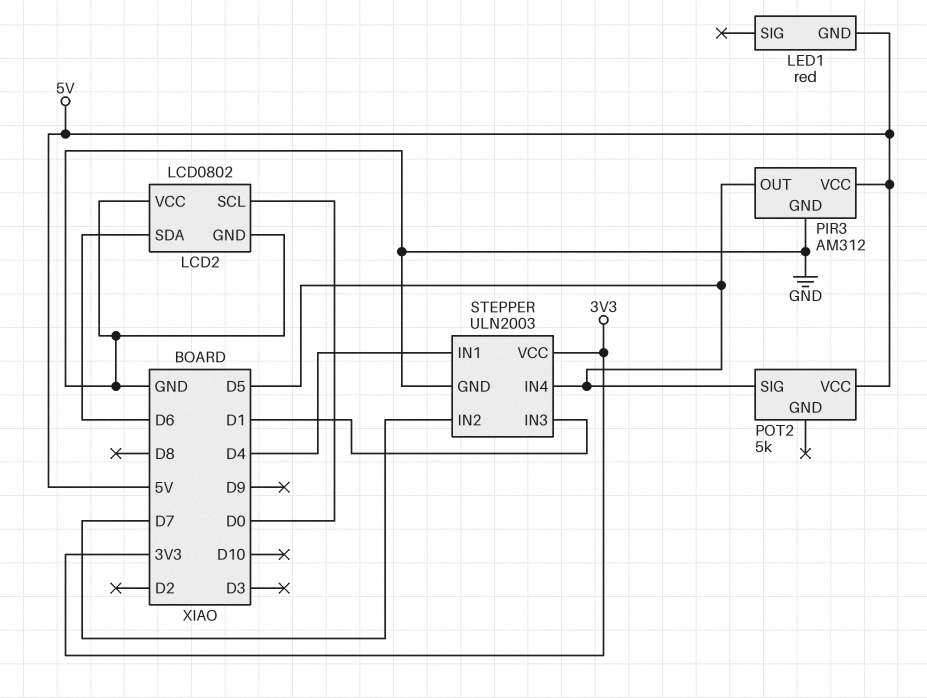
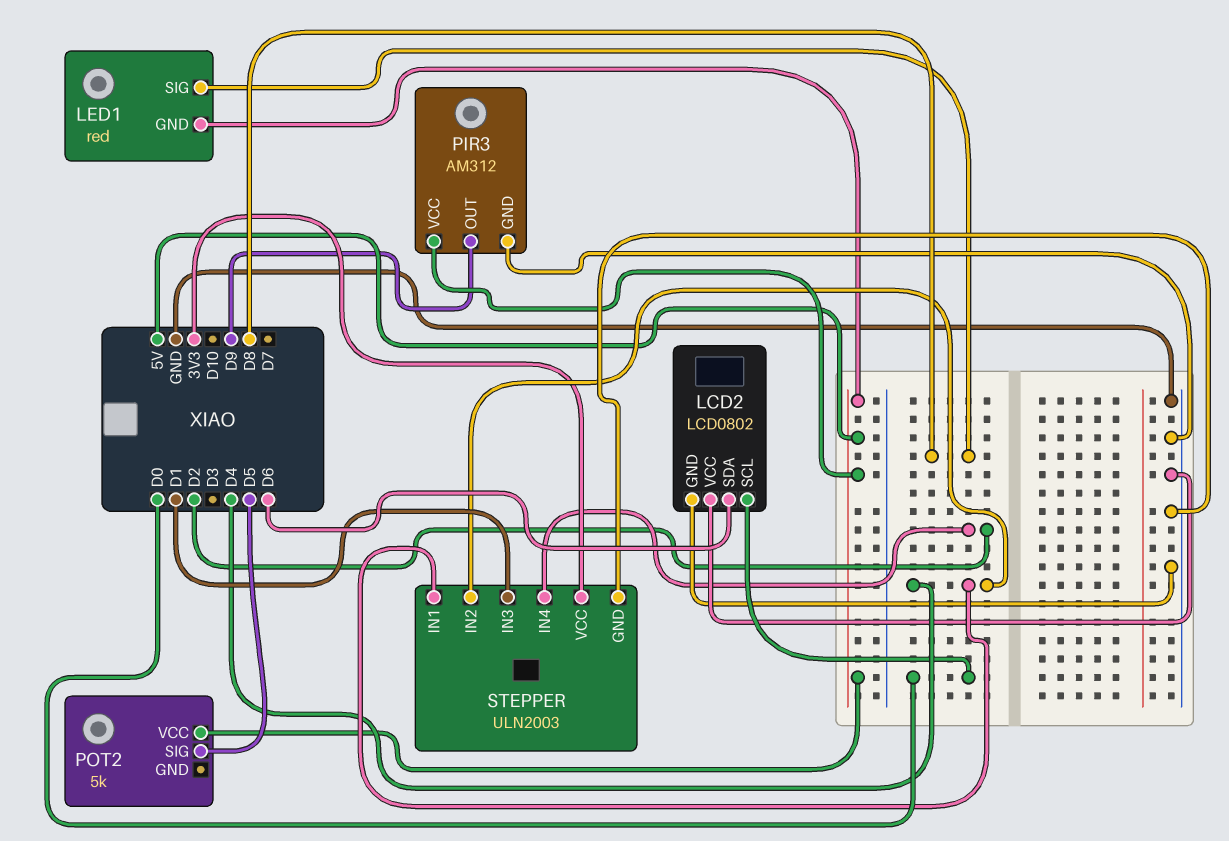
LED1 pin SIG: none -> D8
PIR3 pin OUT: D5 -> D9
STEPPER pin IN2: D7 -> D4
STEPPER pin IN4: D5 -> D2

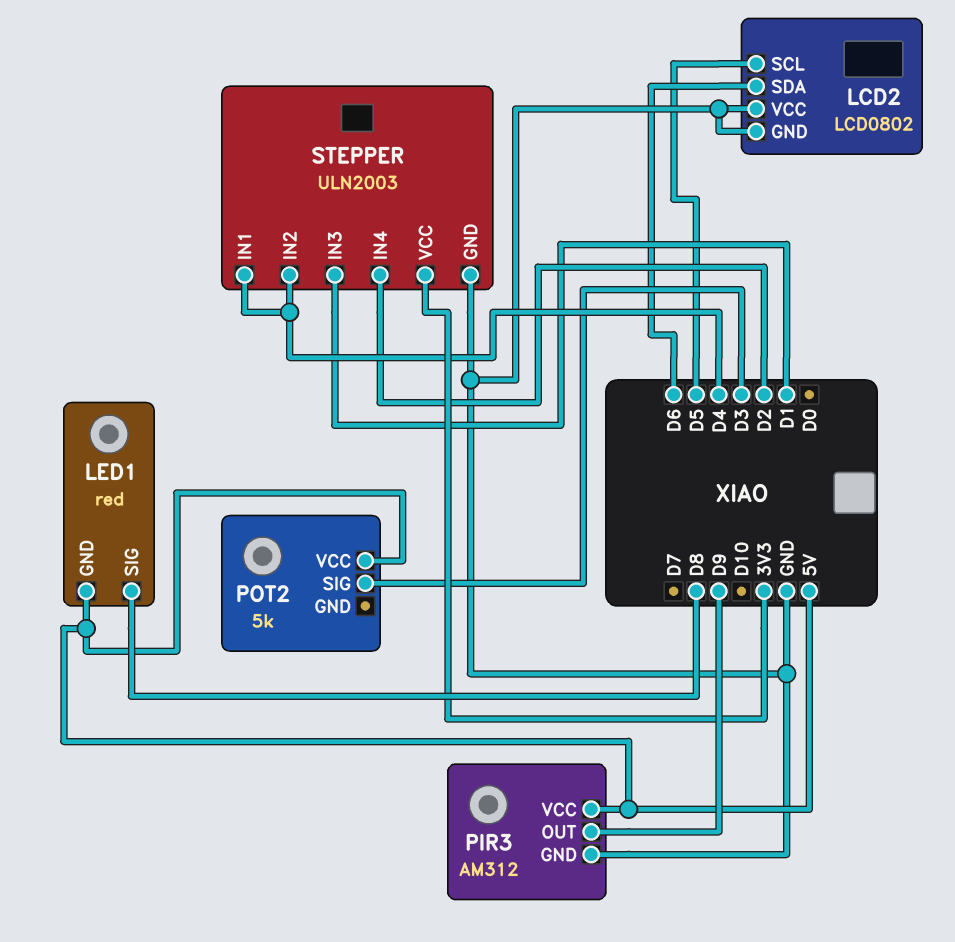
LCD2 pin SCL: D0 -> D5
POT2 pin SIG: D5 -> D3

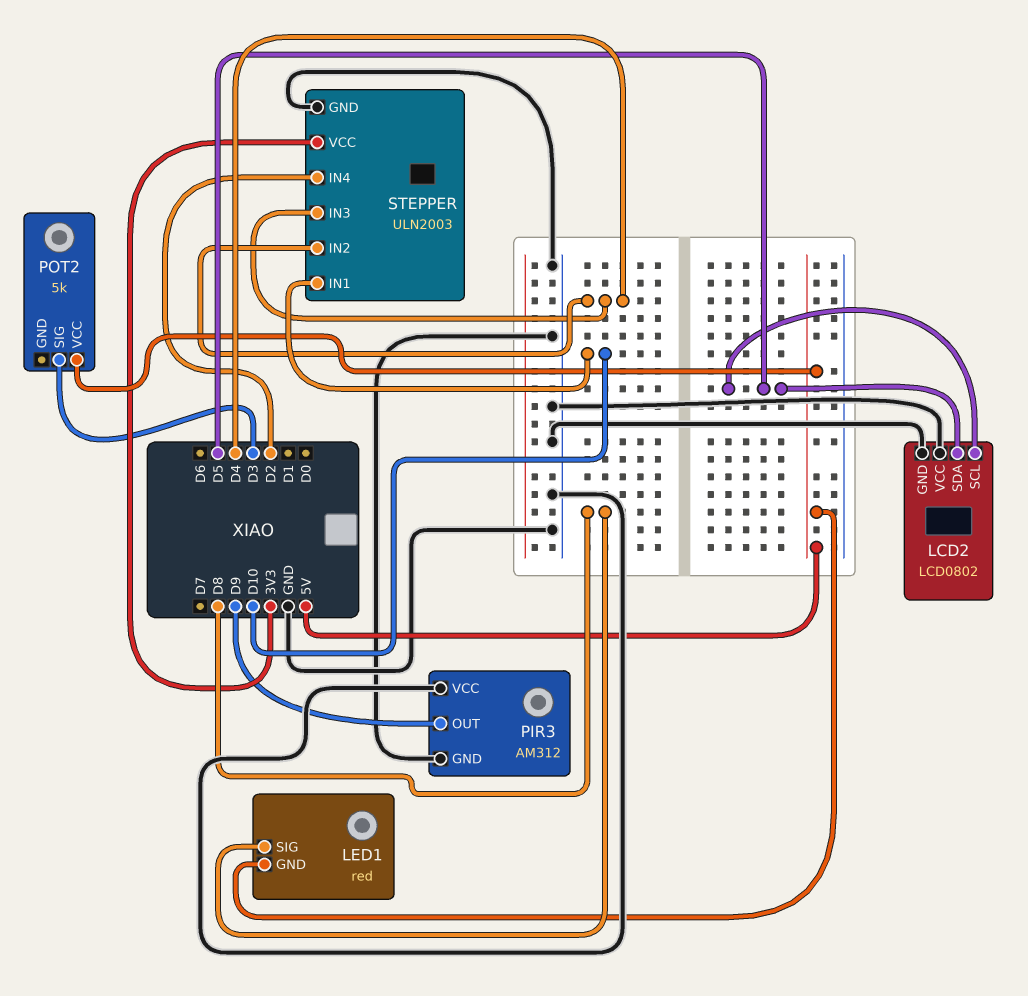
LCD2 pin SDA: D6 -> D5
PIR3 pin VCC: 5V -> GND
STEPPER pin IN1: D4 -> D10
STEPPER pin IN3: D1 -> D4

